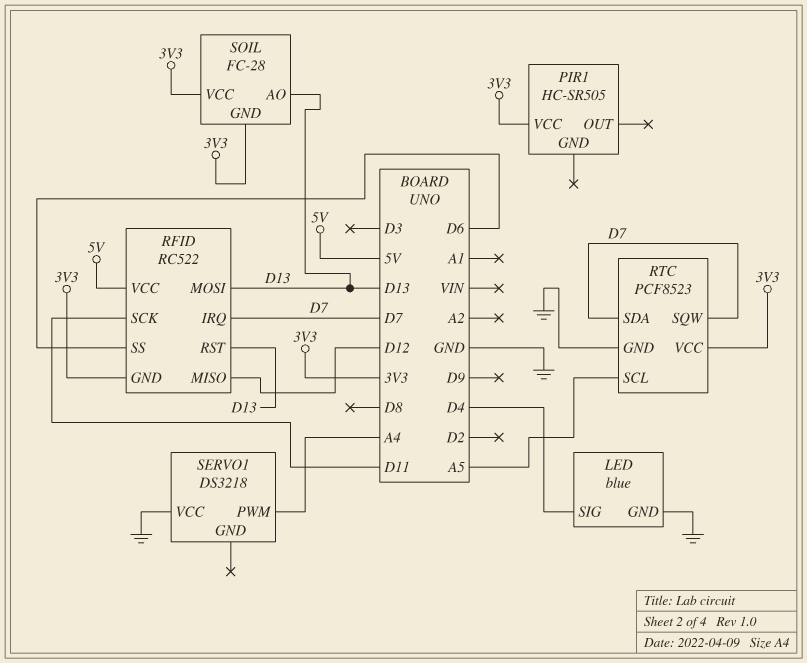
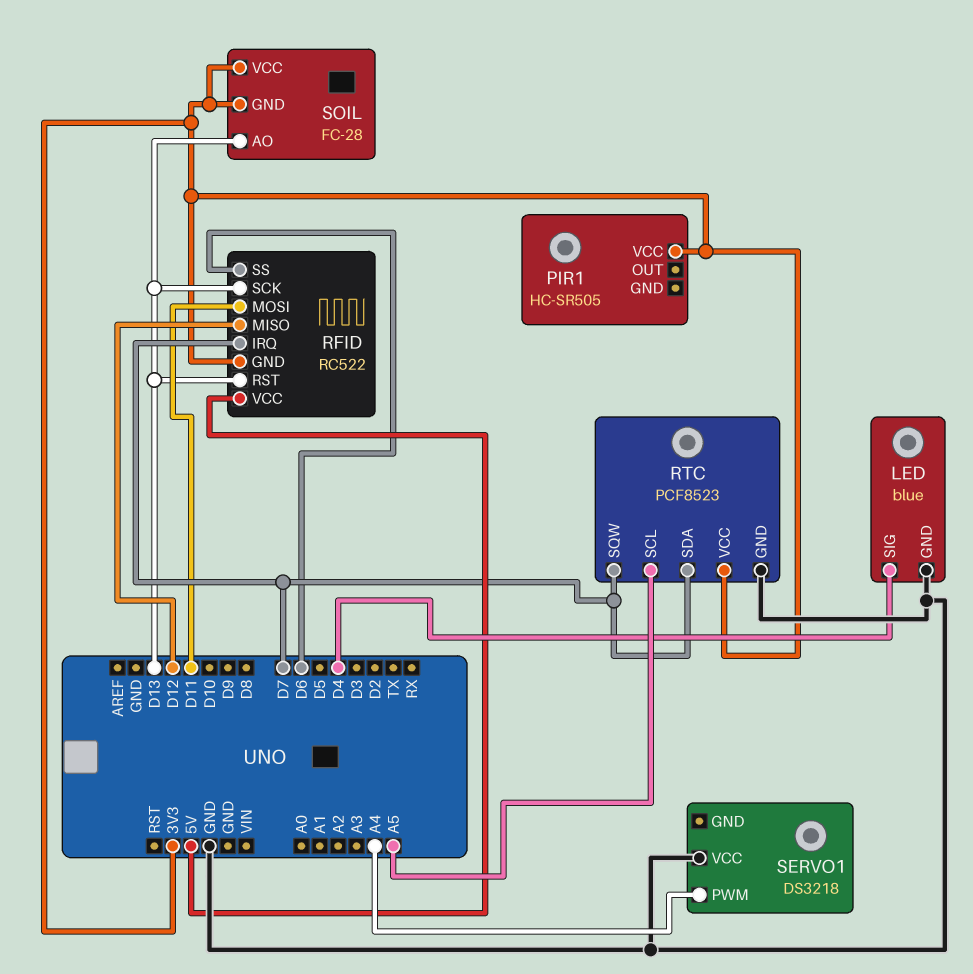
RFID pin MOSI: D13 -> D11
RFID pin SCK: D11 -> D13

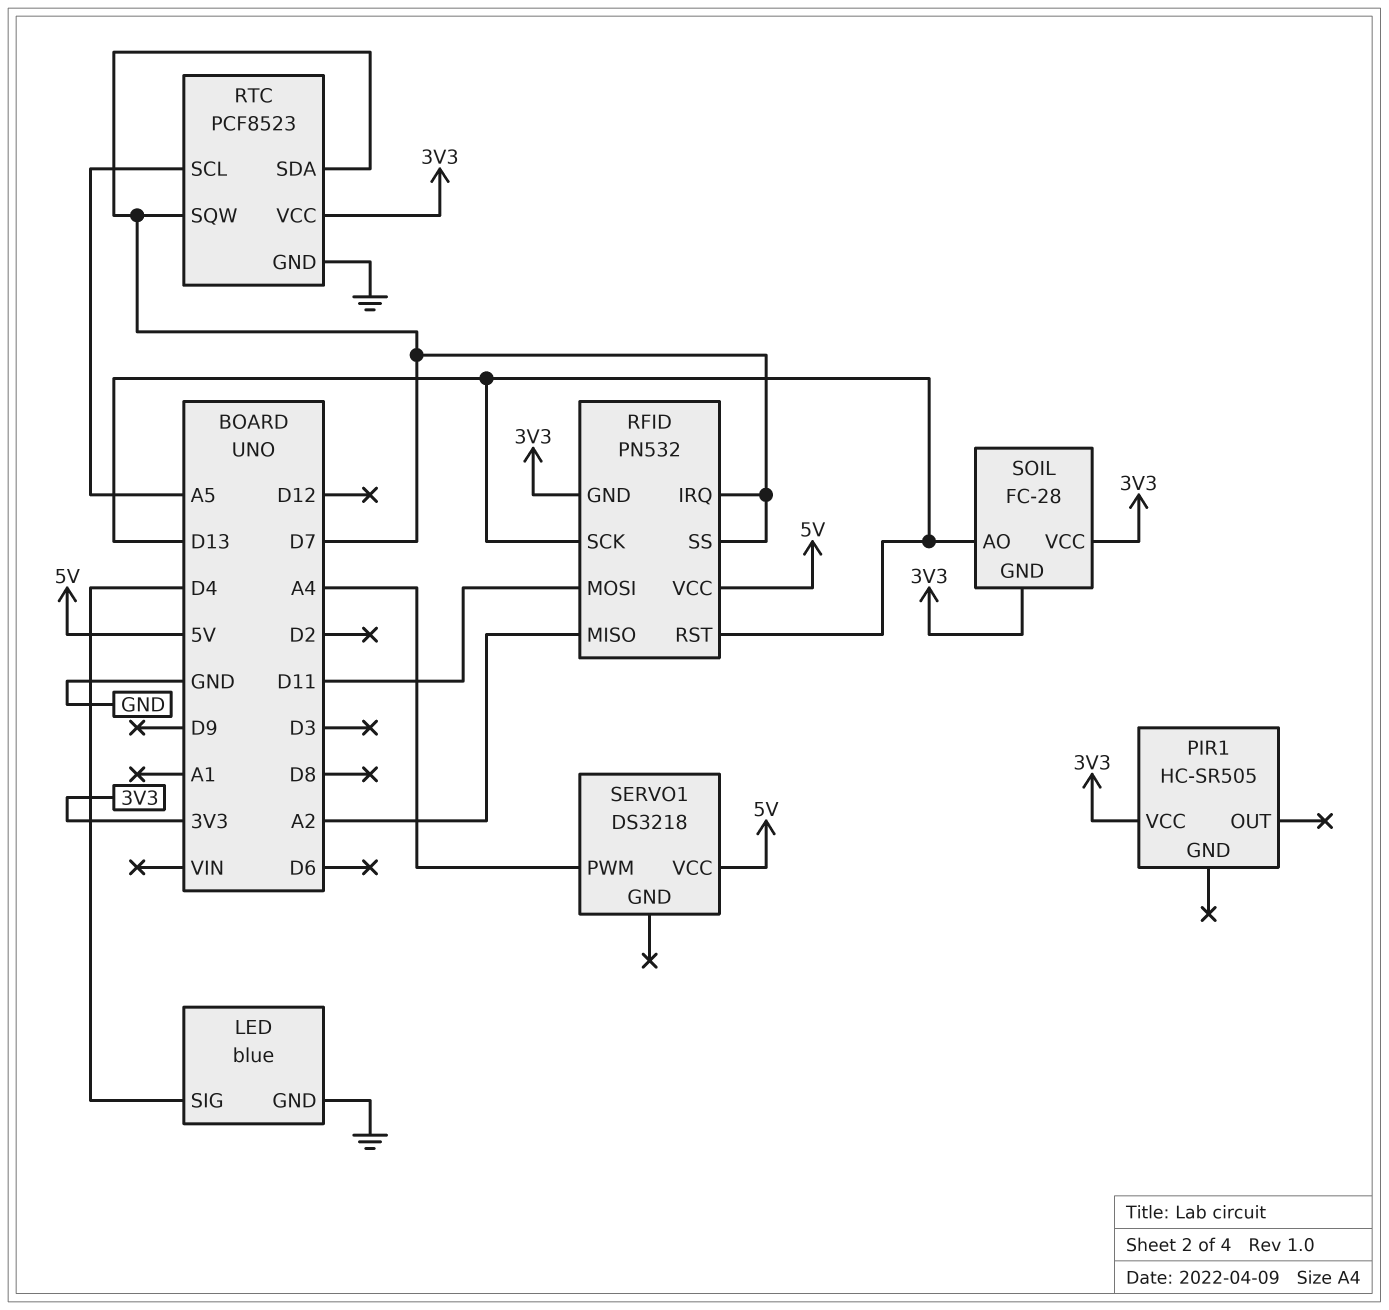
RFID: RC522 -> PN532
RFID pin MISO: D12 -> A2
RFID pin SS: D6 -> D7
SERVO1 pin VCC: GND -> 5V

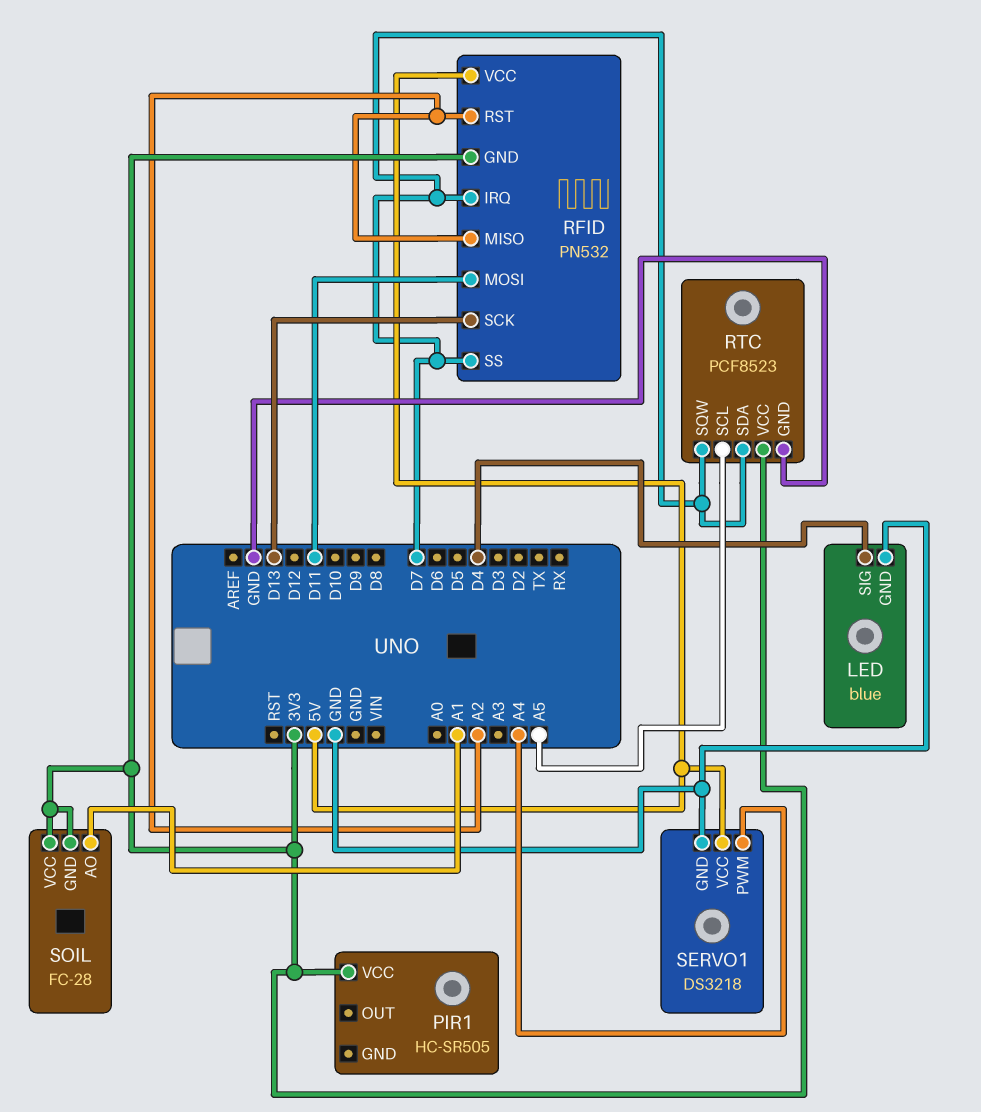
RFID pin RST: D13 -> A2
SERVO1 pin GND: none -> GND
SOIL pin AO: D13 -> A1

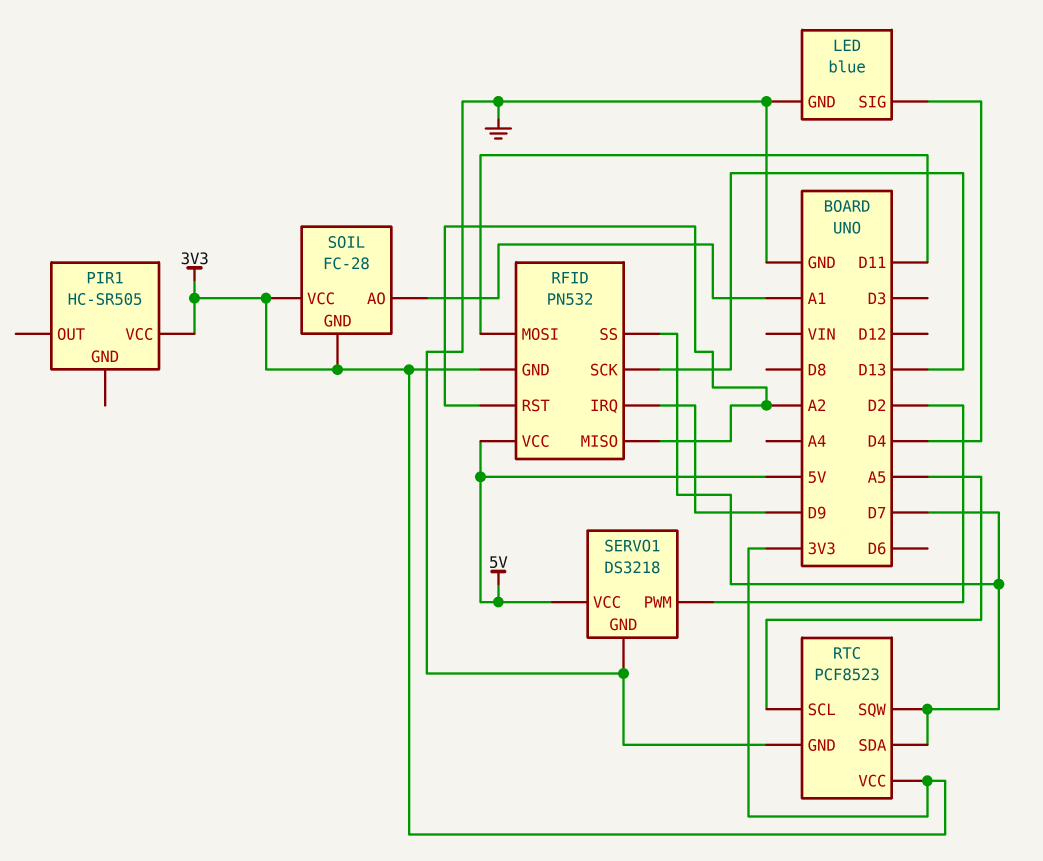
RFID pin IRQ: D7 -> D9
SERVO1 pin PWM: A4 -> D2

